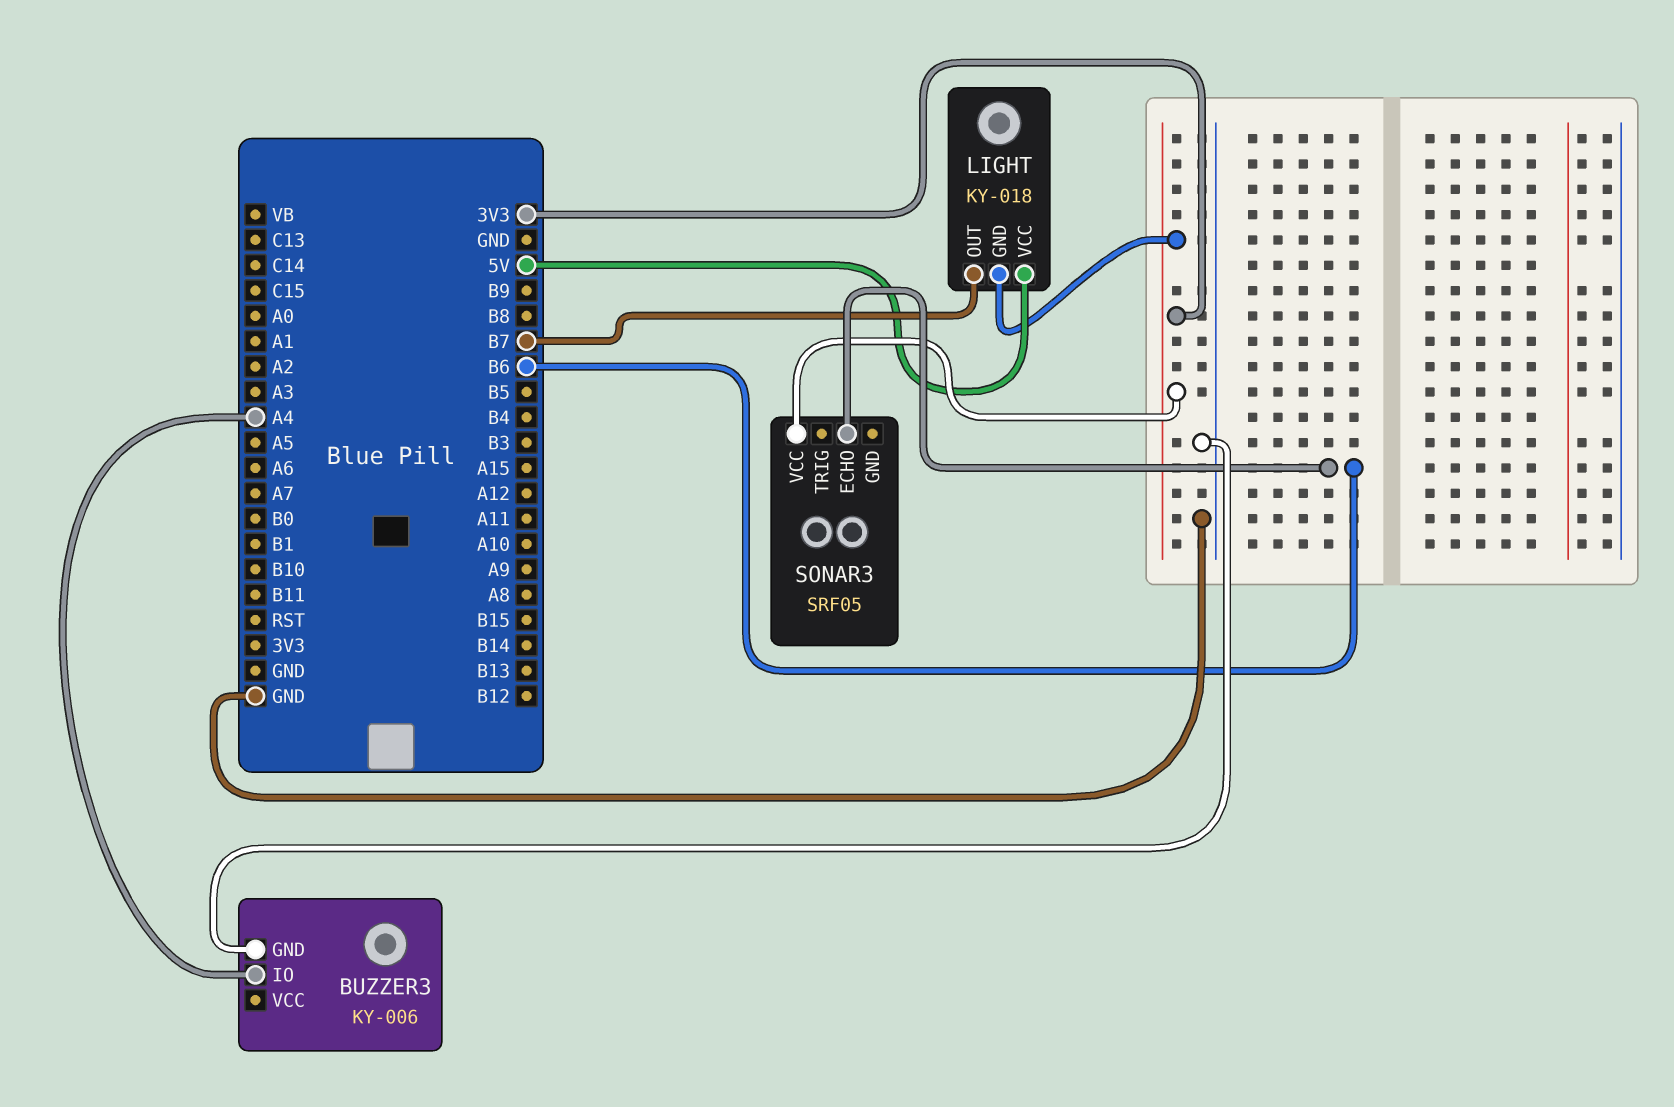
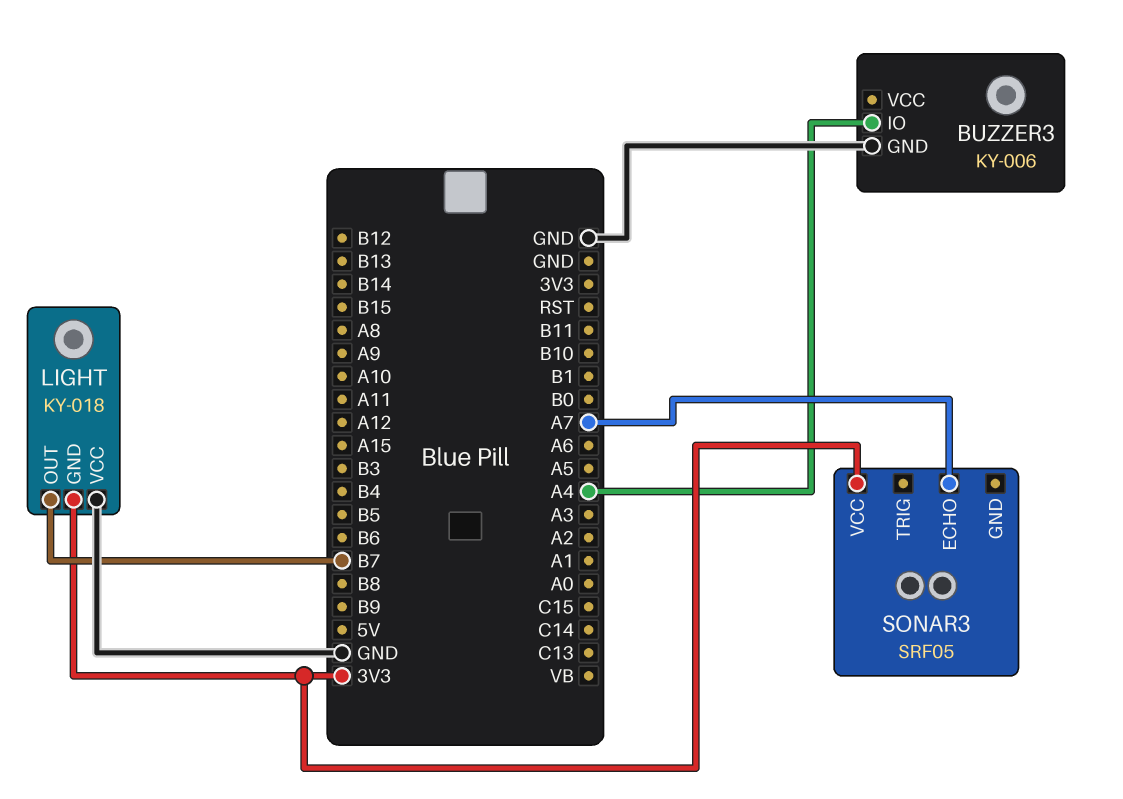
LIGHT pin VCC: 5V -> GND
SONAR3 pin ECHO: B6 -> A7

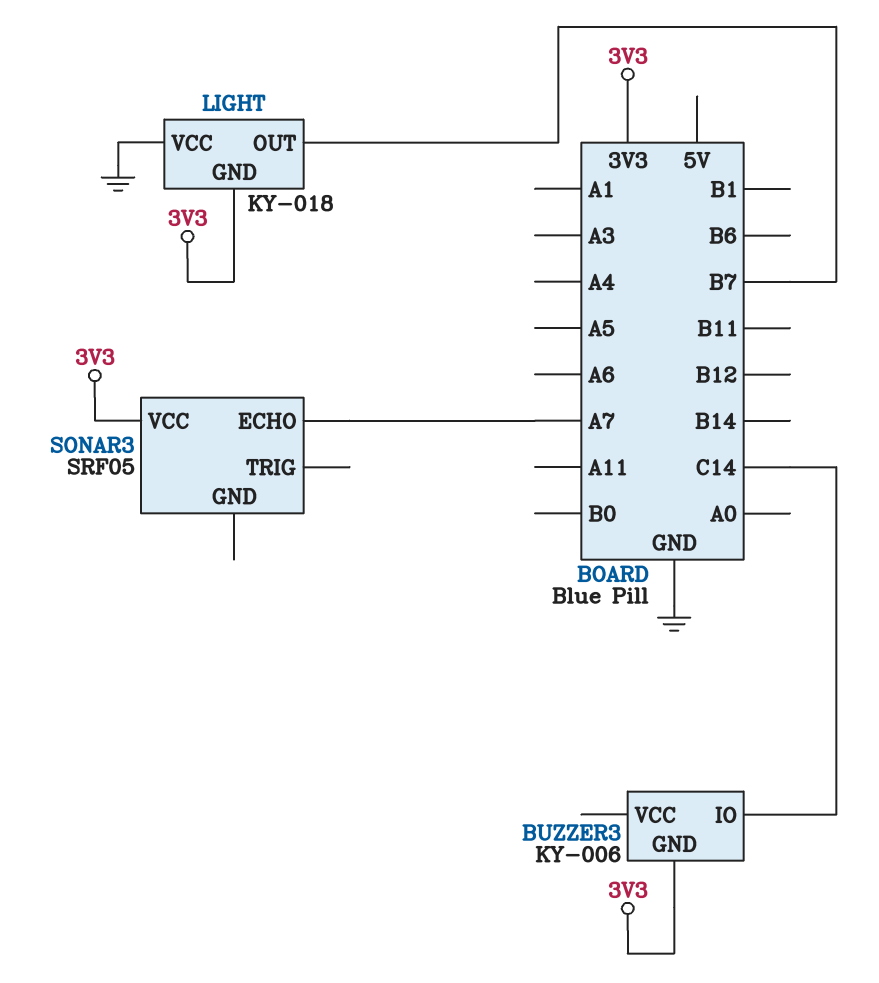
BUZZER3 pin GND: GND -> 3V3
BUZZER3 pin IO: A4 -> C14

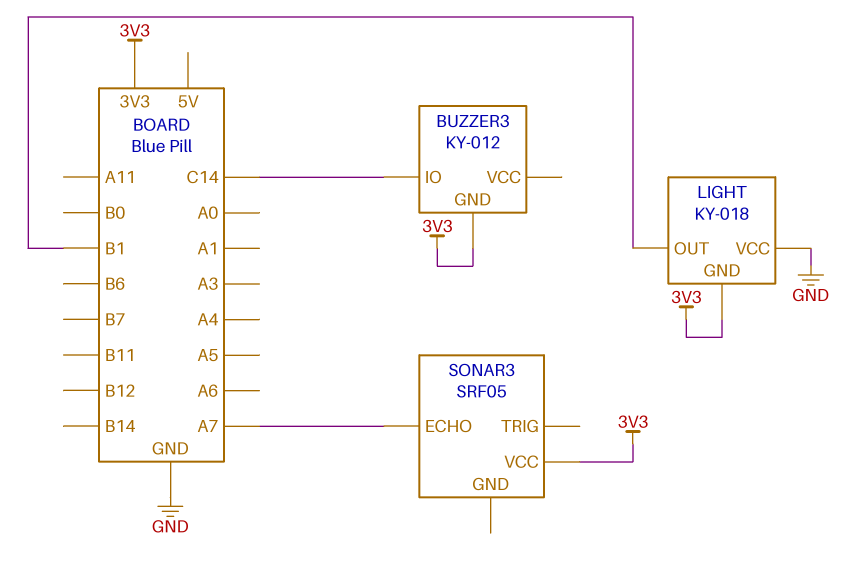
BUZZER3: KY-006 -> KY-012
LIGHT pin OUT: B7 -> B1

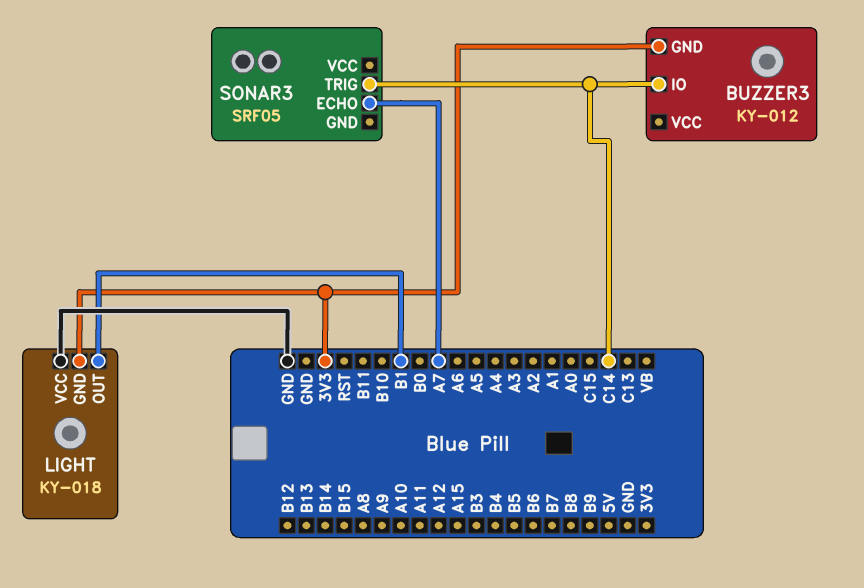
SONAR3 pin TRIG: none -> C14
SONAR3 pin VCC: 3V3 -> none

